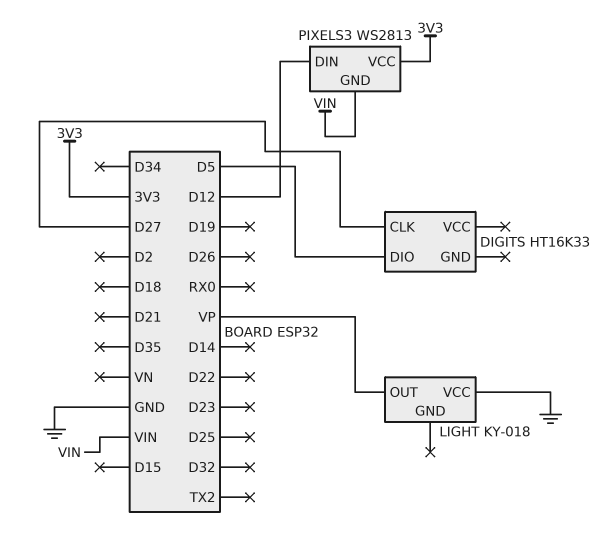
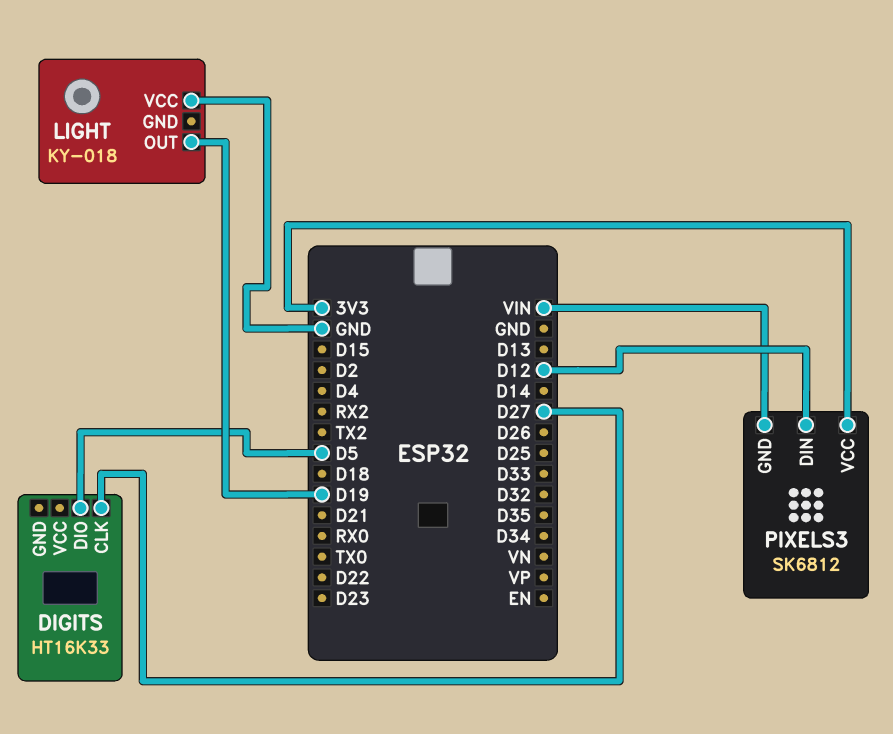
LIGHT pin OUT: VP -> D19
PIXELS3: WS2813 -> SK6812

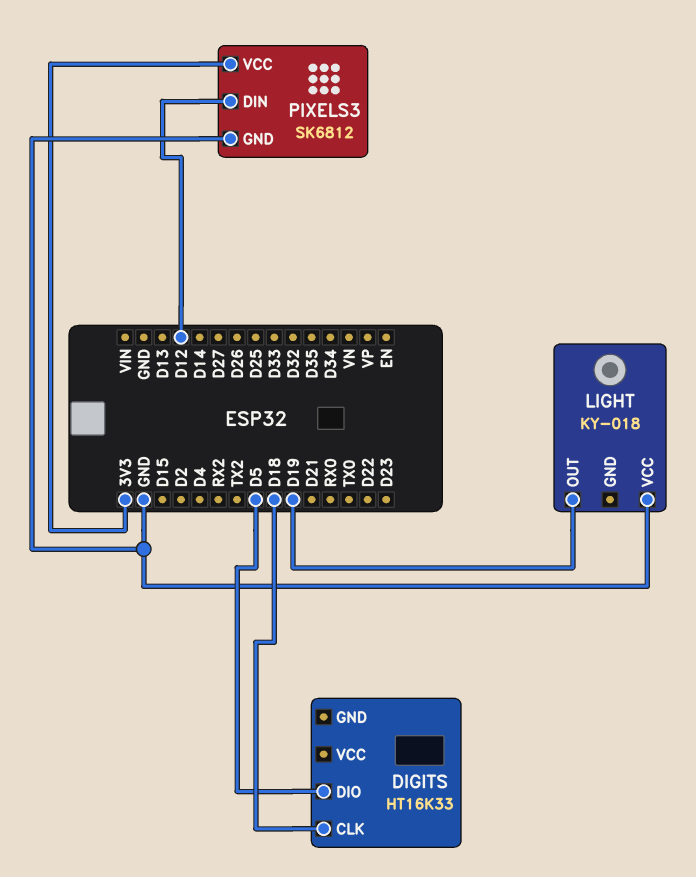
DIGITS pin CLK: D27 -> D18
PIXELS3 pin GND: VIN -> GND

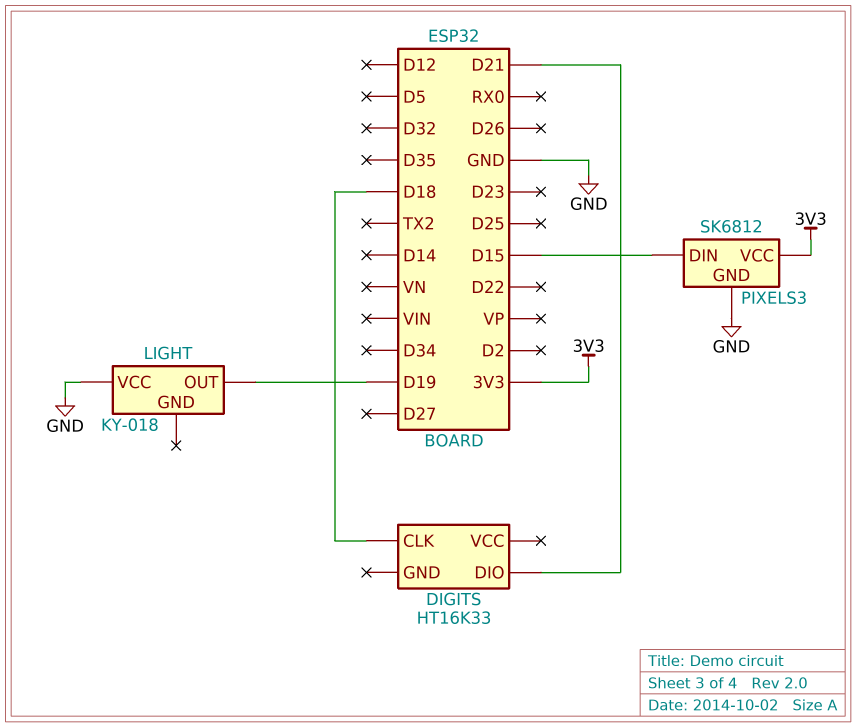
DIGITS pin DIO: D5 -> D21
PIXELS3 pin DIN: D12 -> D15

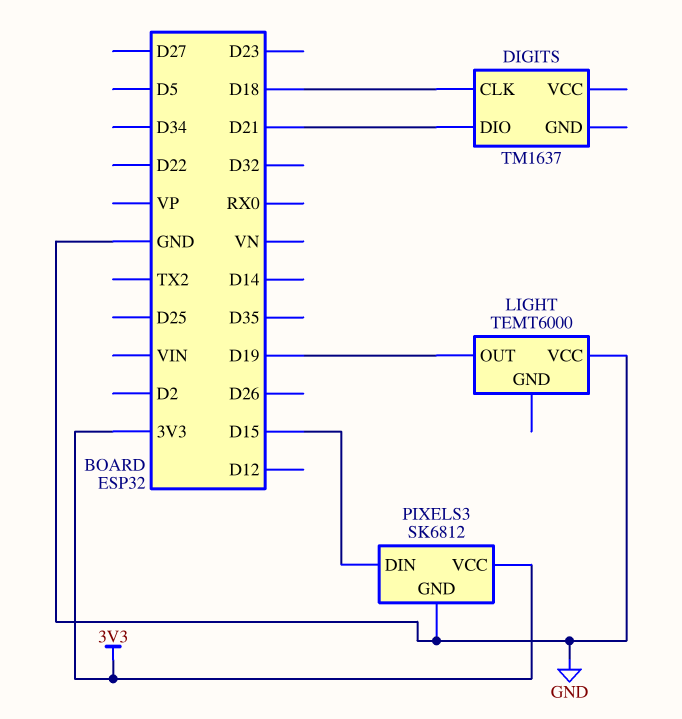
DIGITS: HT16K33 -> TM1637
LIGHT: KY-018 -> TEMT6000

